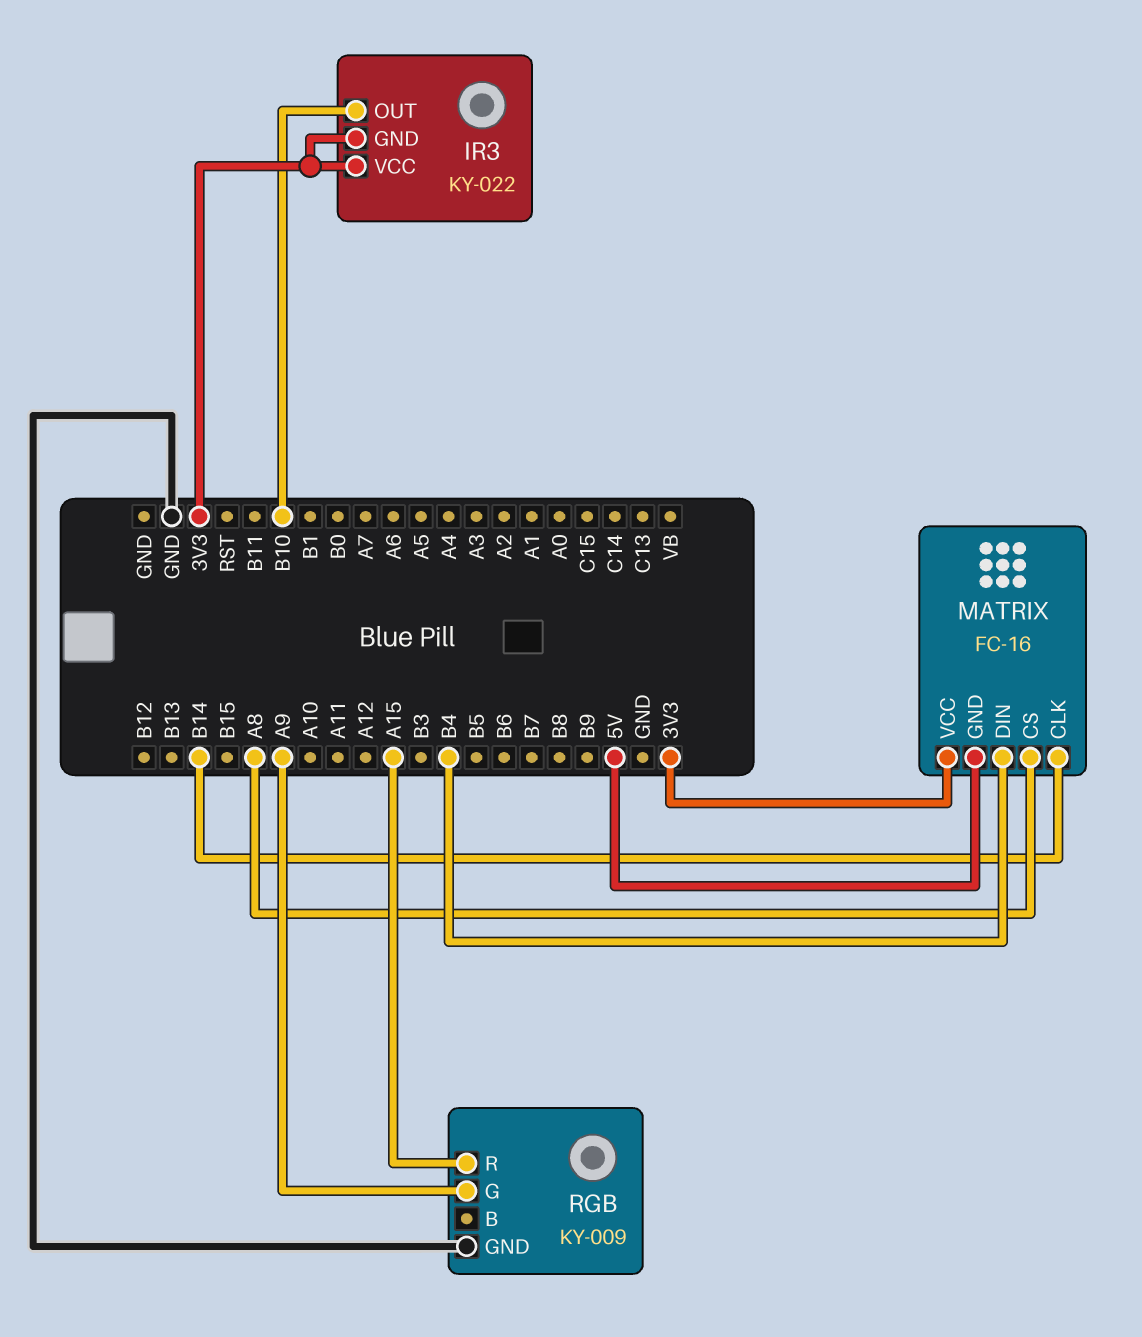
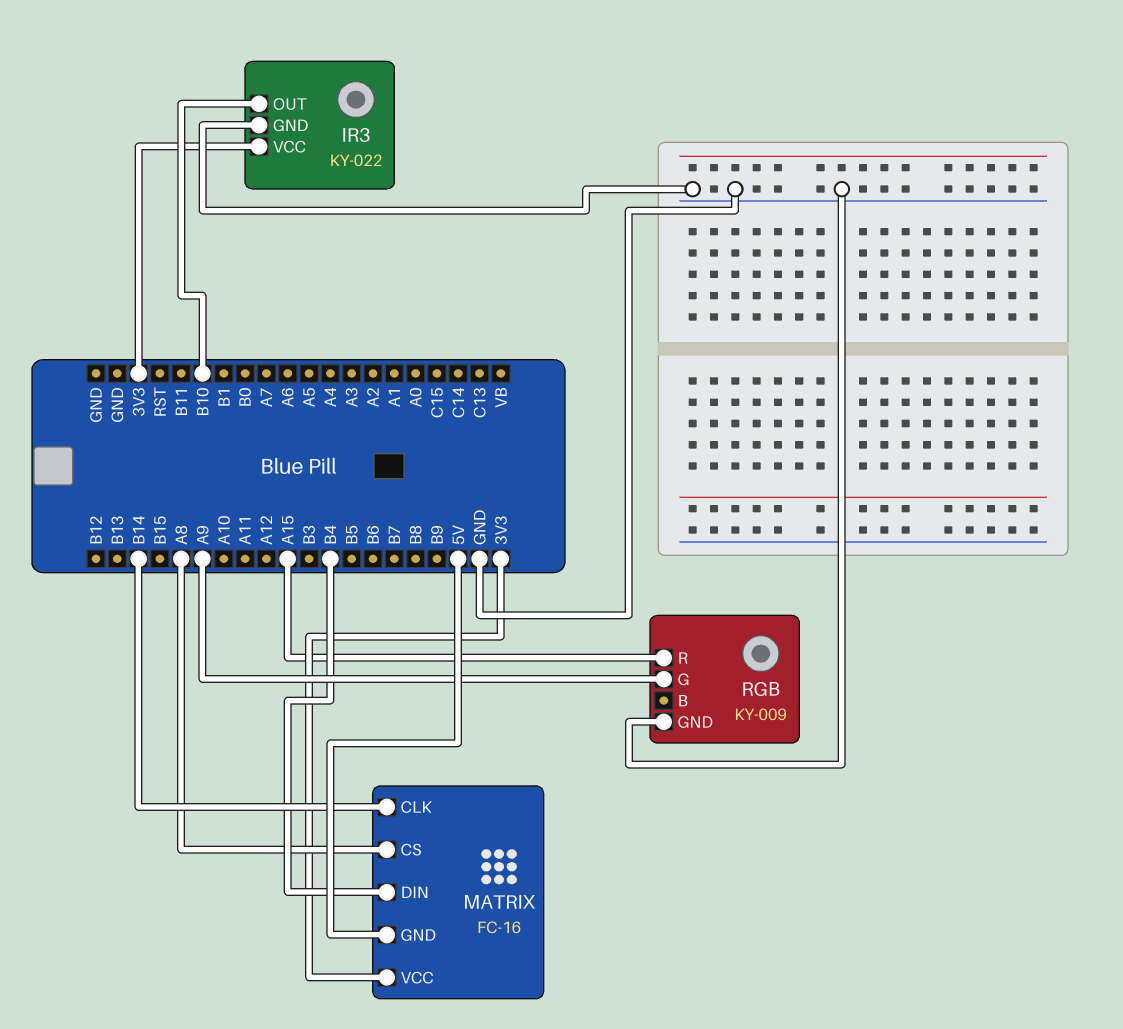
IR3 pin GND: 3V3 -> GND

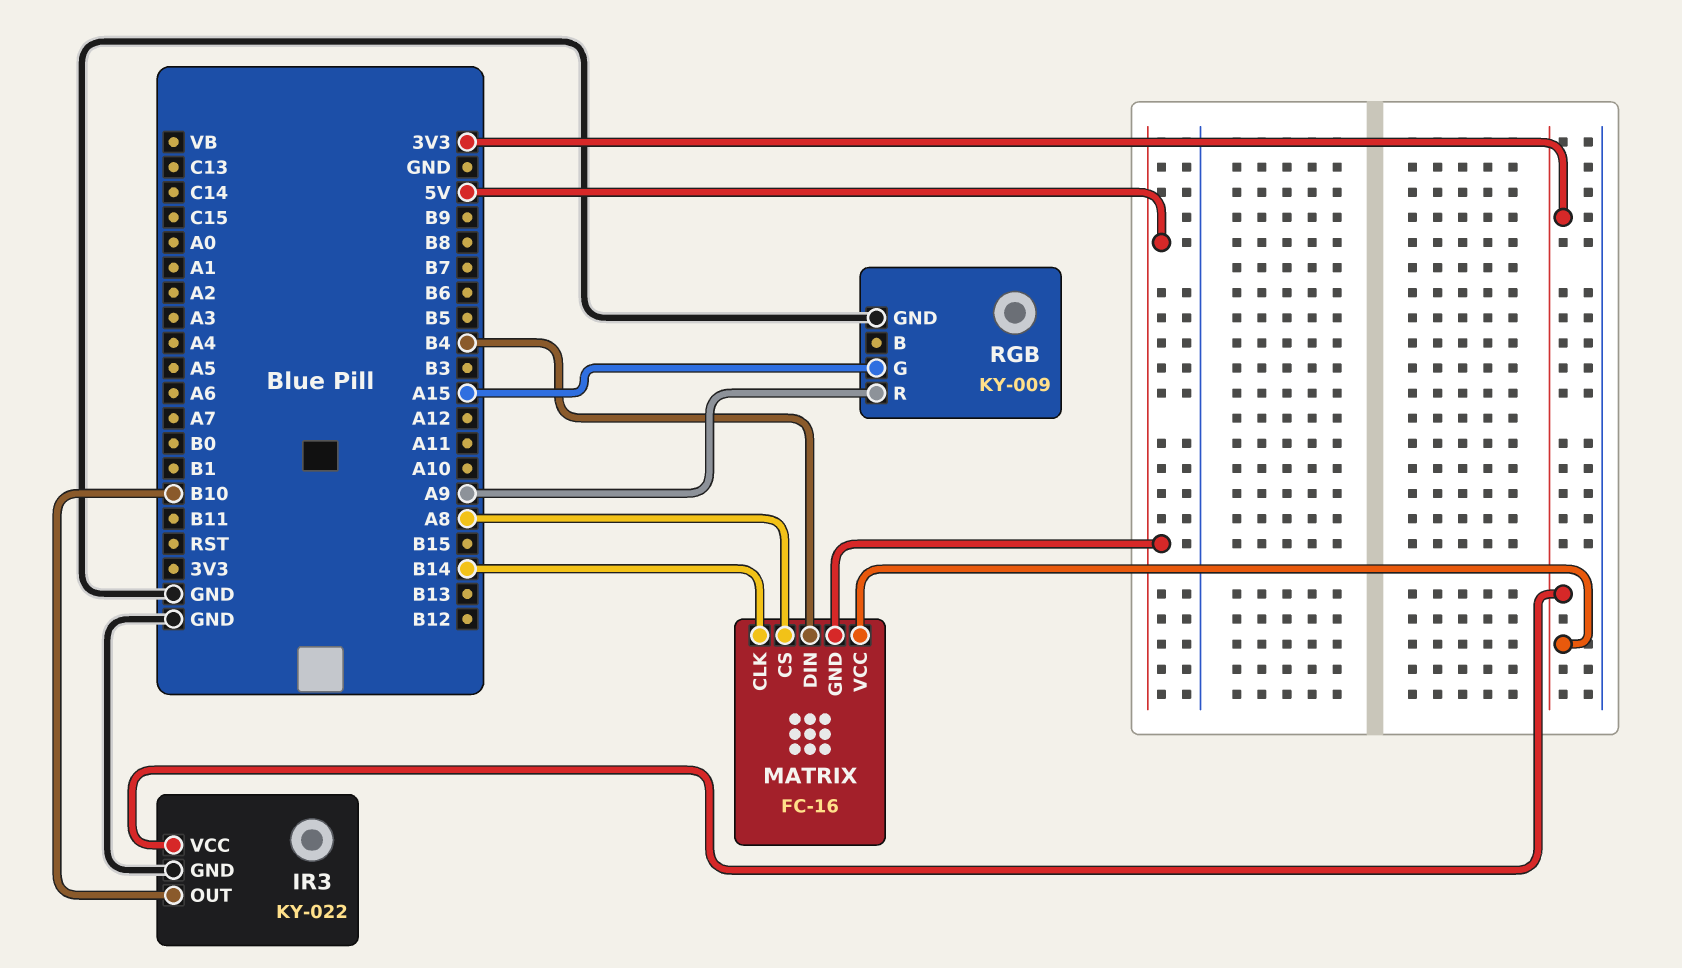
RGB pin G: A9 -> A15
RGB pin R: A15 -> A9

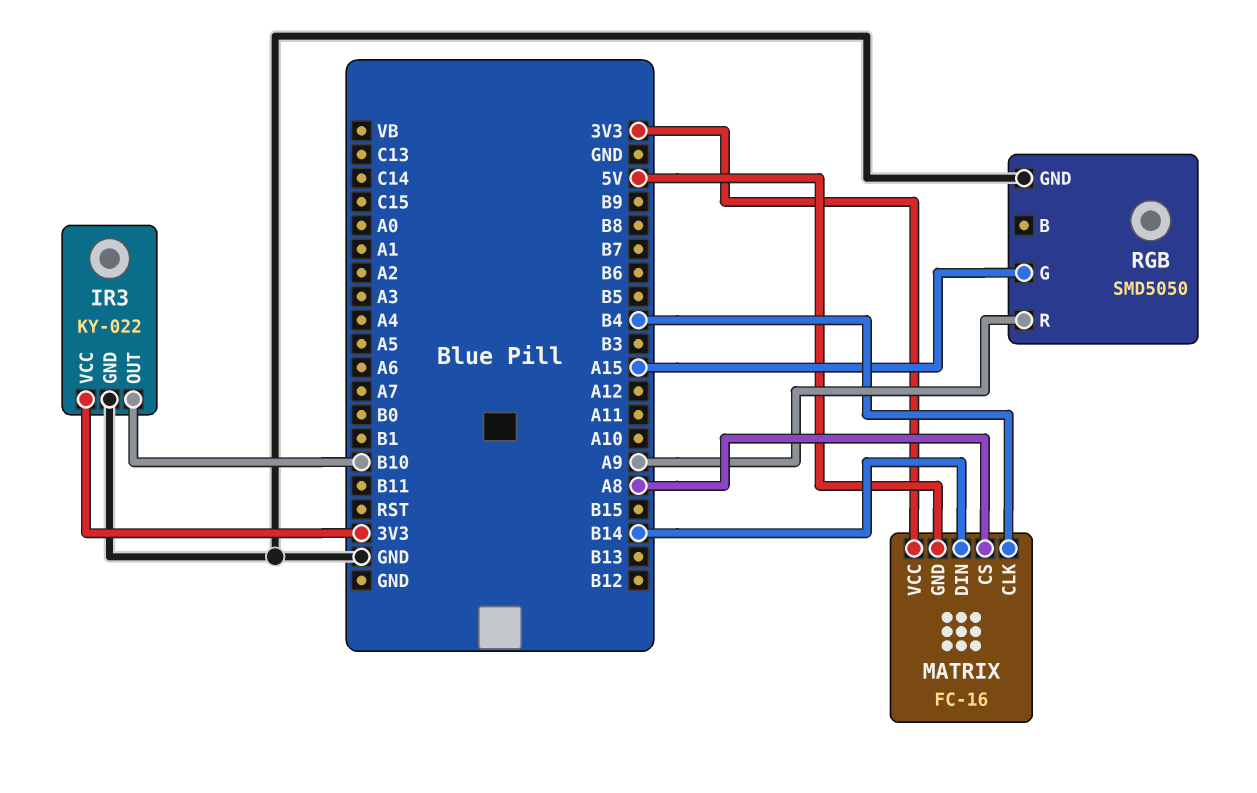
MATRIX pin CLK: B14 -> B4
MATRIX pin DIN: B4 -> B14
RGB: KY-009 -> SMD5050

